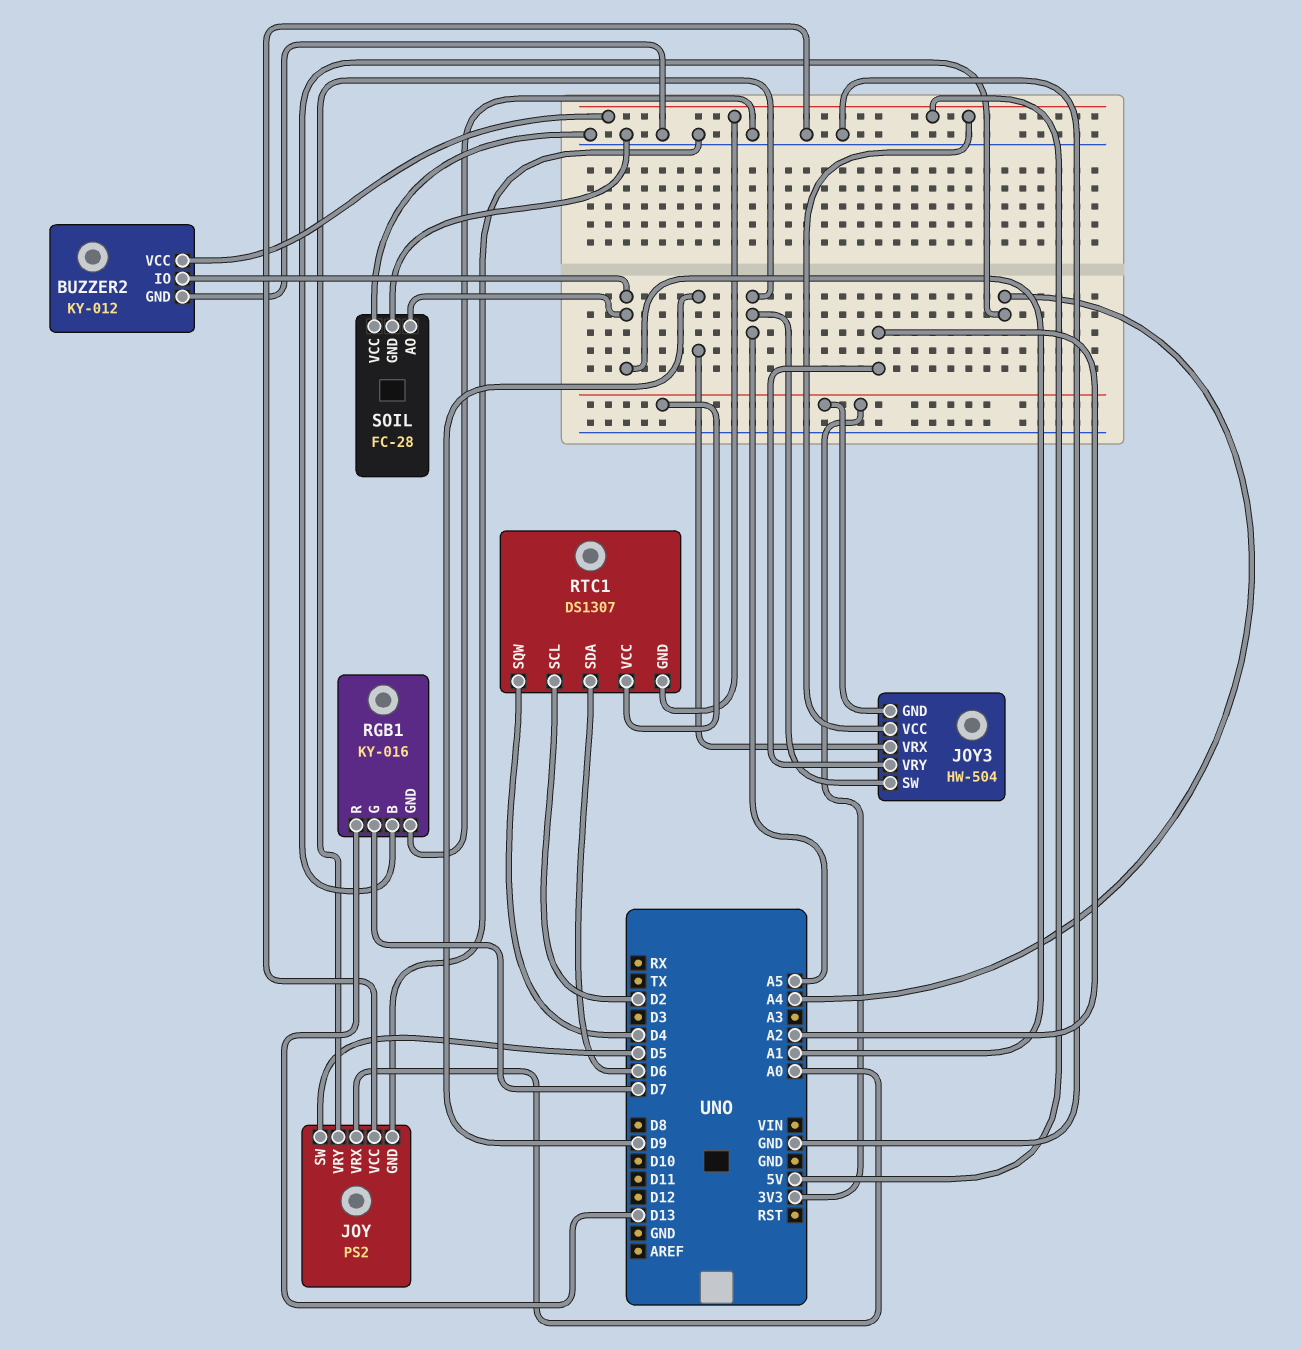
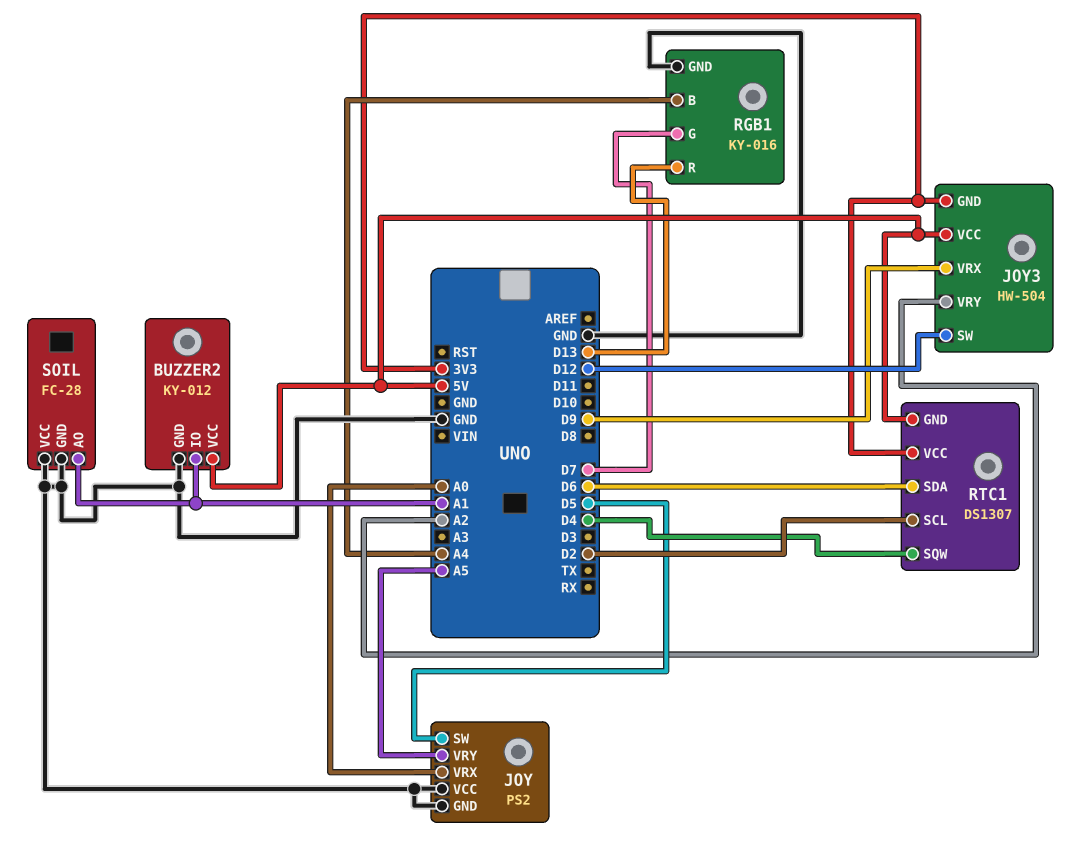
JOY3 pin SW: A5 -> D12

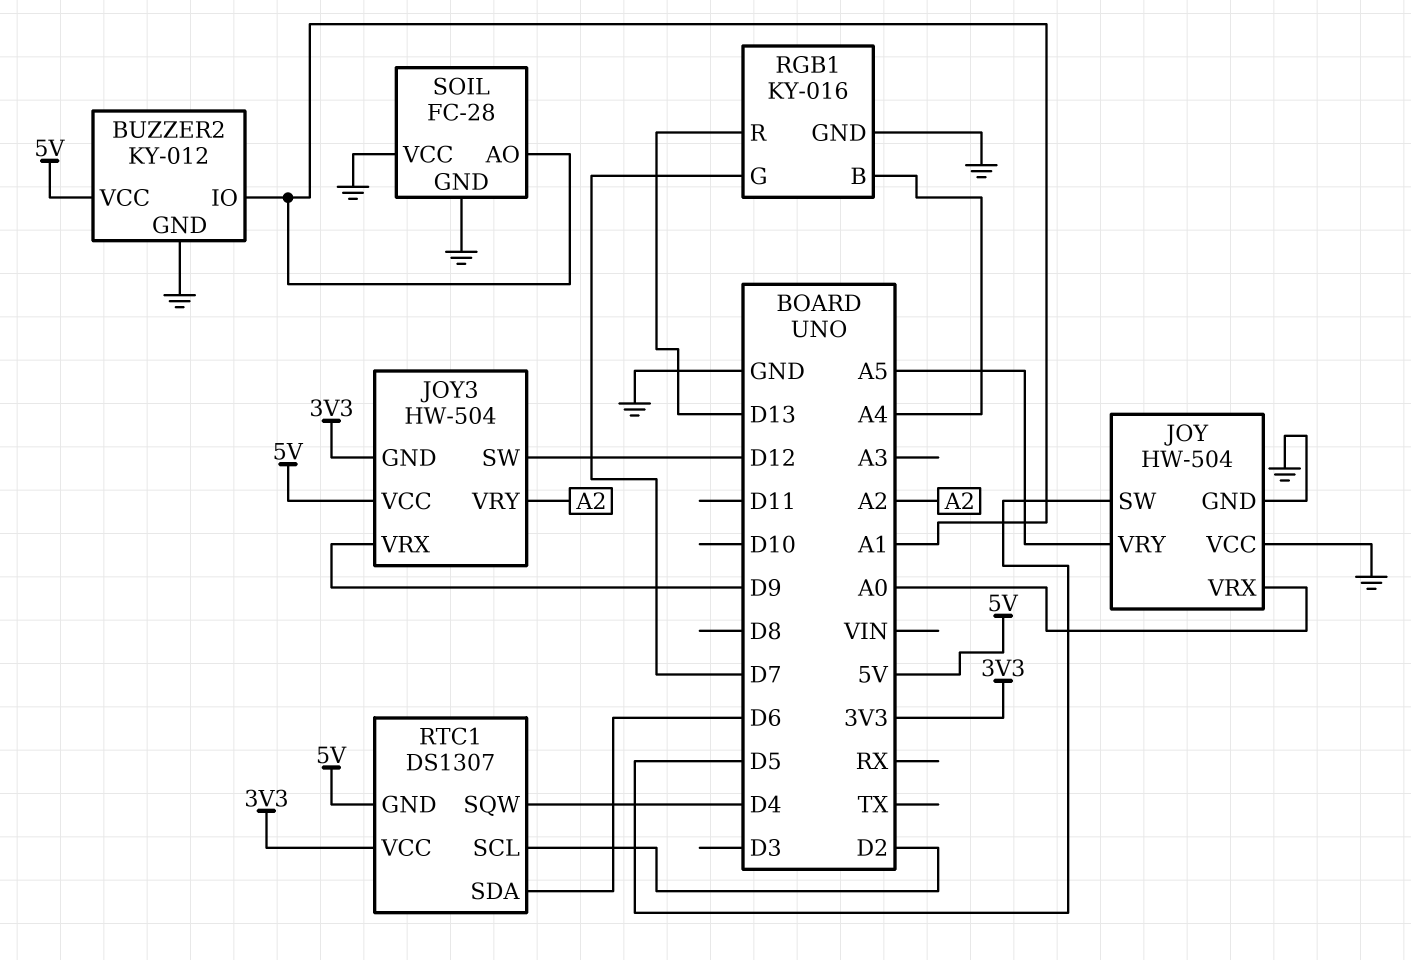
JOY: PS2 -> HW-504

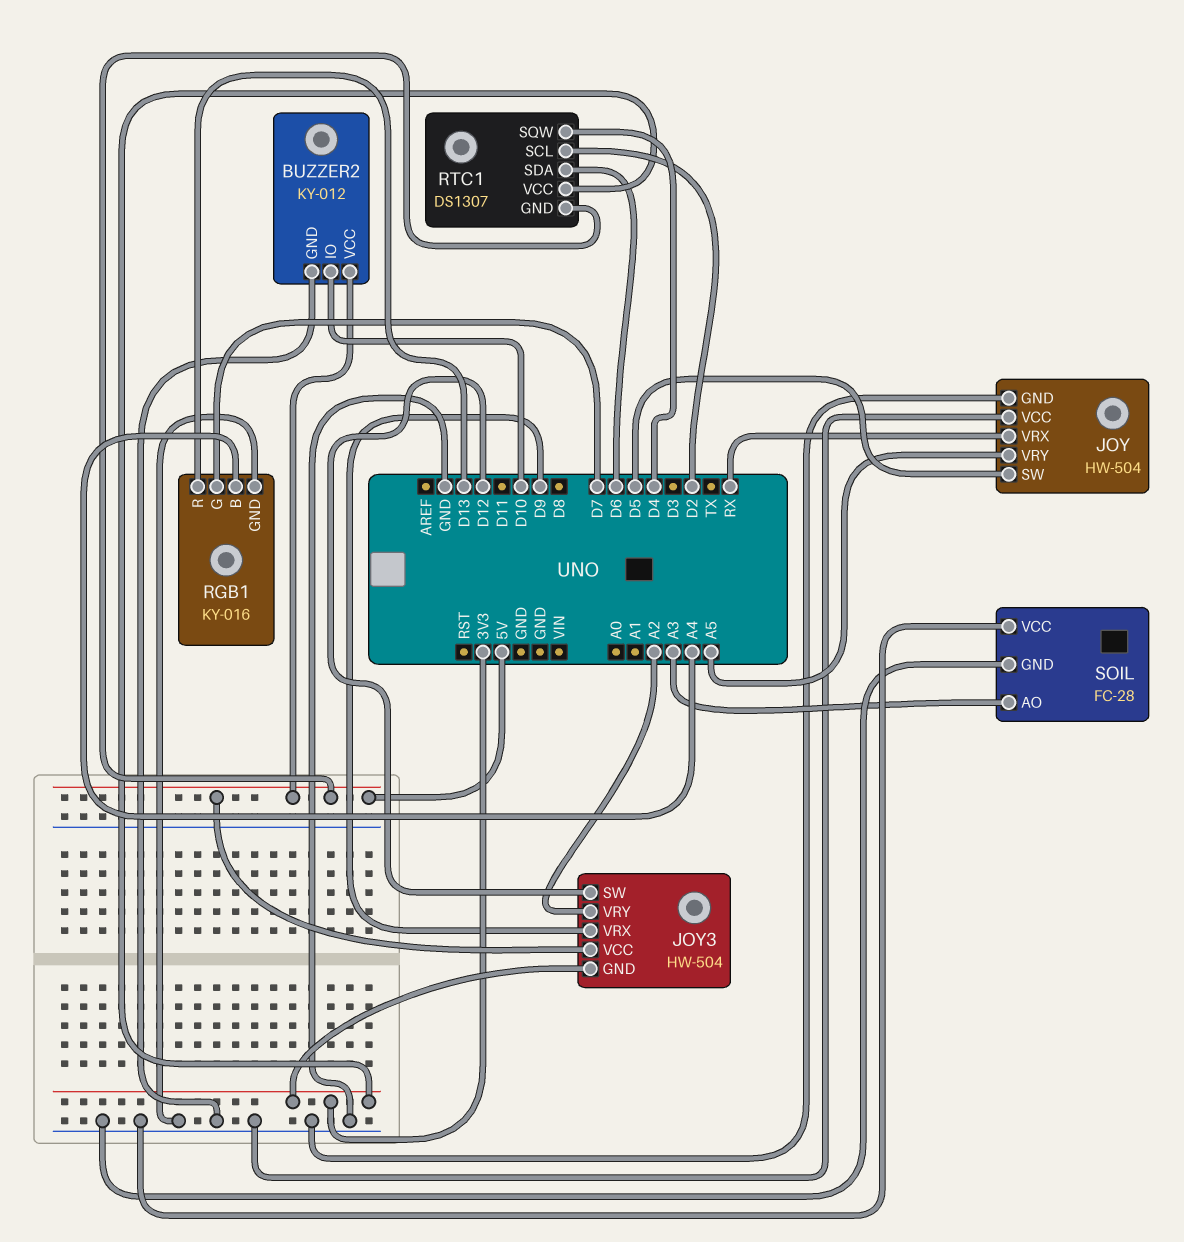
BUZZER2 pin IO: A1 -> D10
JOY pin VRX: A0 -> RX
SOIL pin AO: A1 -> A3

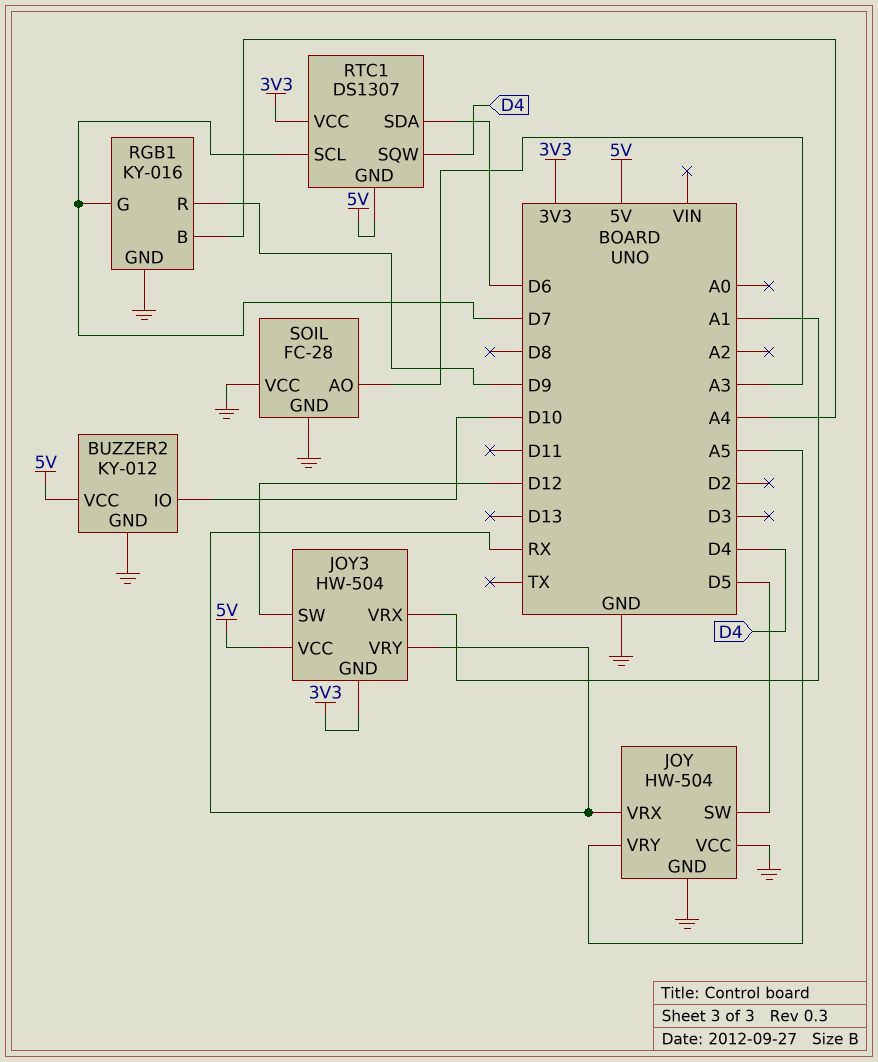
JOY3 pin VRX: D9 -> A1
JOY3 pin VRY: A2 -> RX
RGB1 pin R: D13 -> D9
RTC1 pin SCL: D2 -> D7

